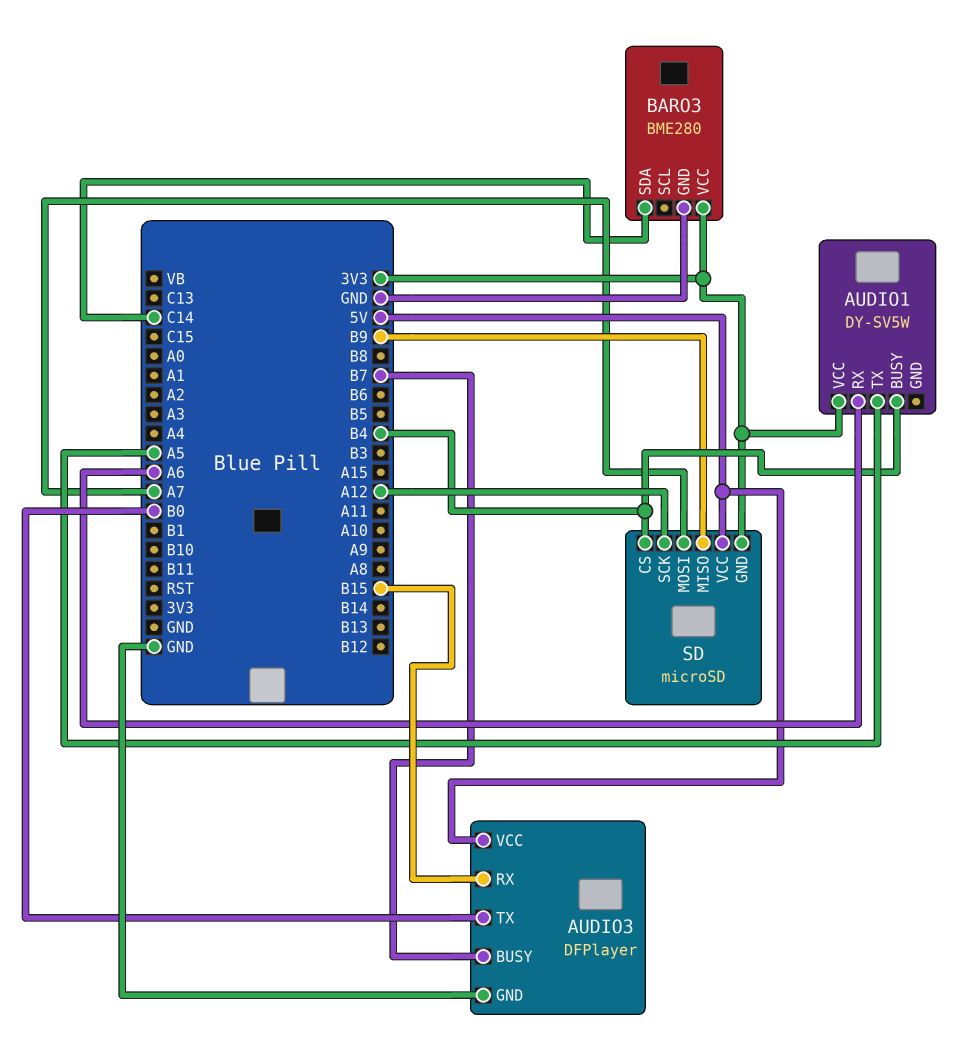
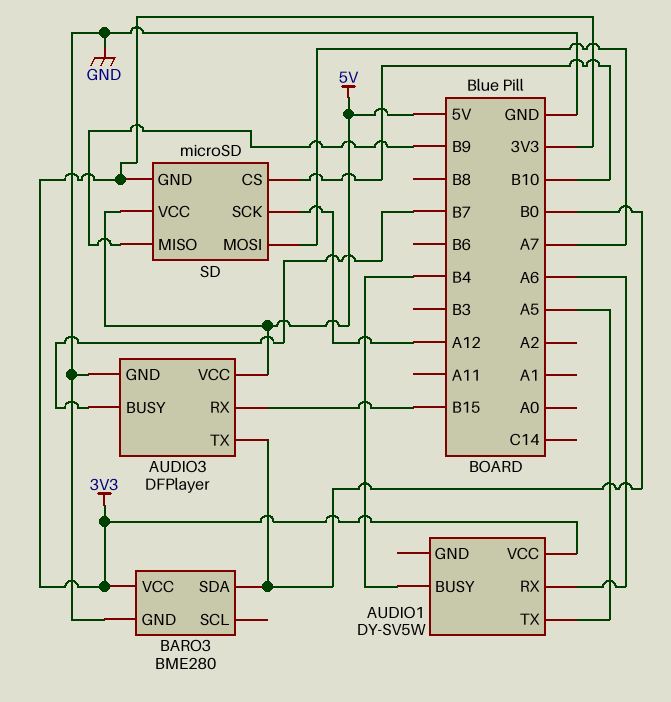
BARO3 pin SDA: C14 -> B0
SD pin CS: B4 -> B10

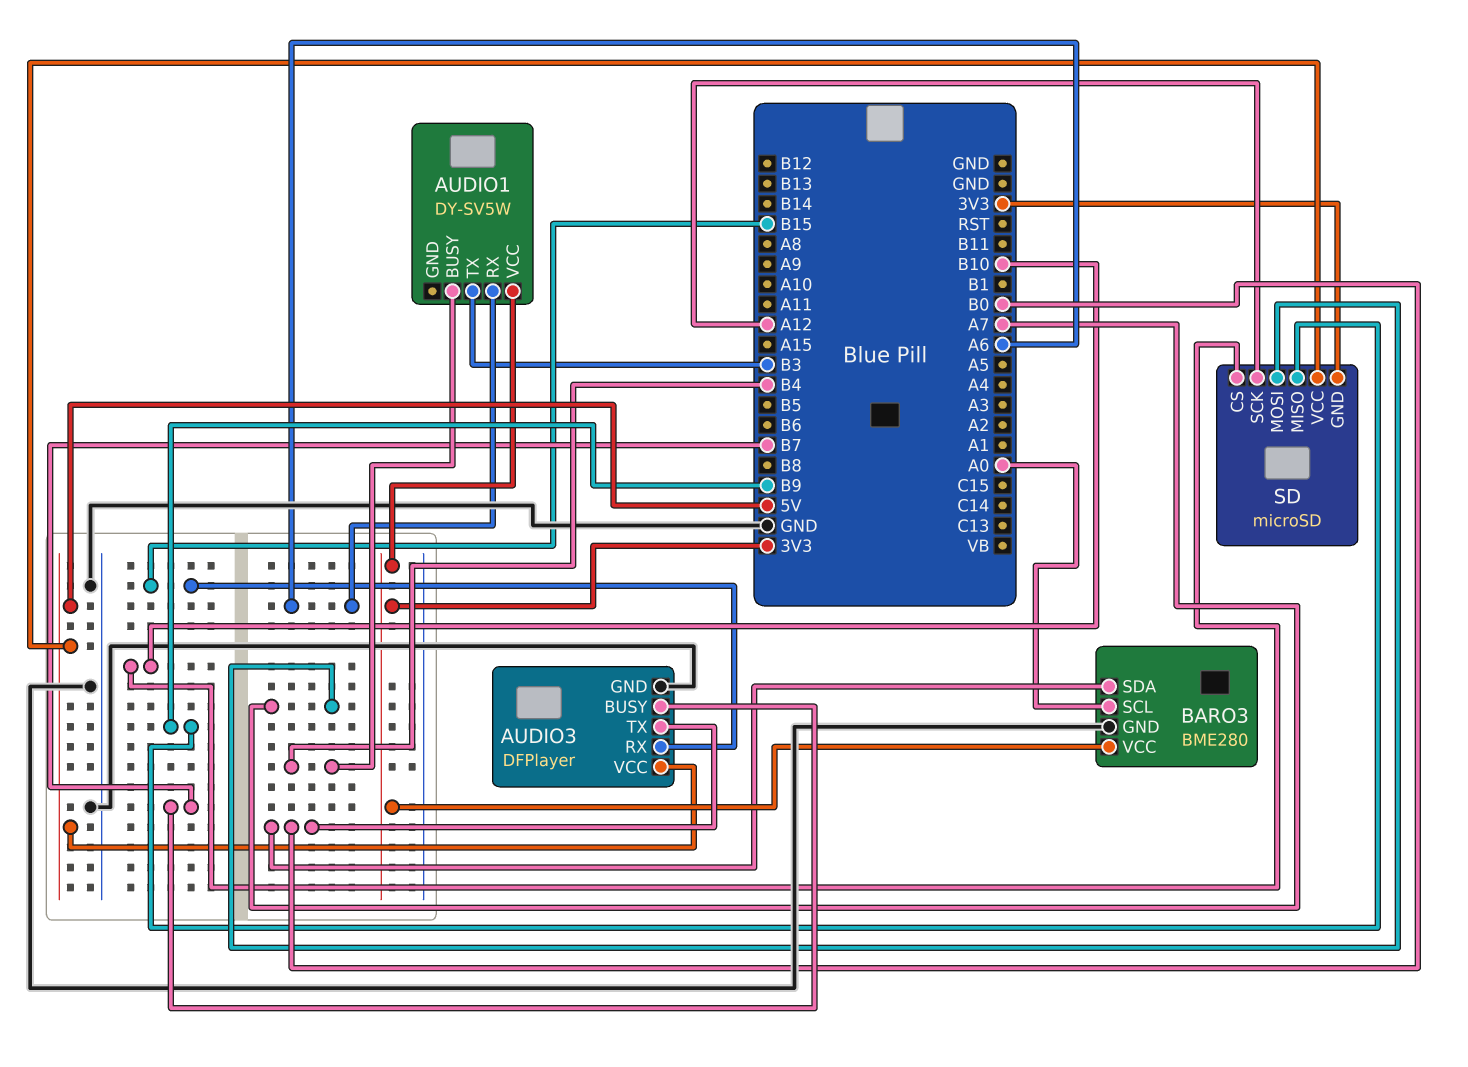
AUDIO1 pin TX: A5 -> B3
BARO3 pin SCL: none -> A0

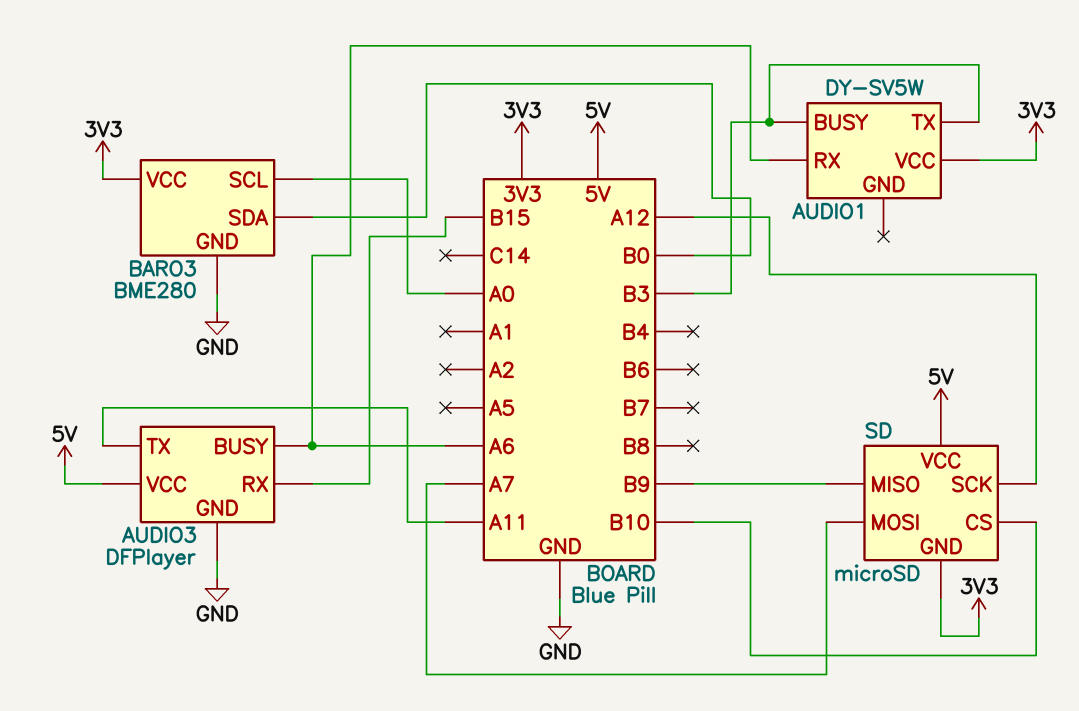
AUDIO1 pin BUSY: B4 -> B3
AUDIO3 pin BUSY: B7 -> A6
AUDIO3 pin TX: B0 -> A11

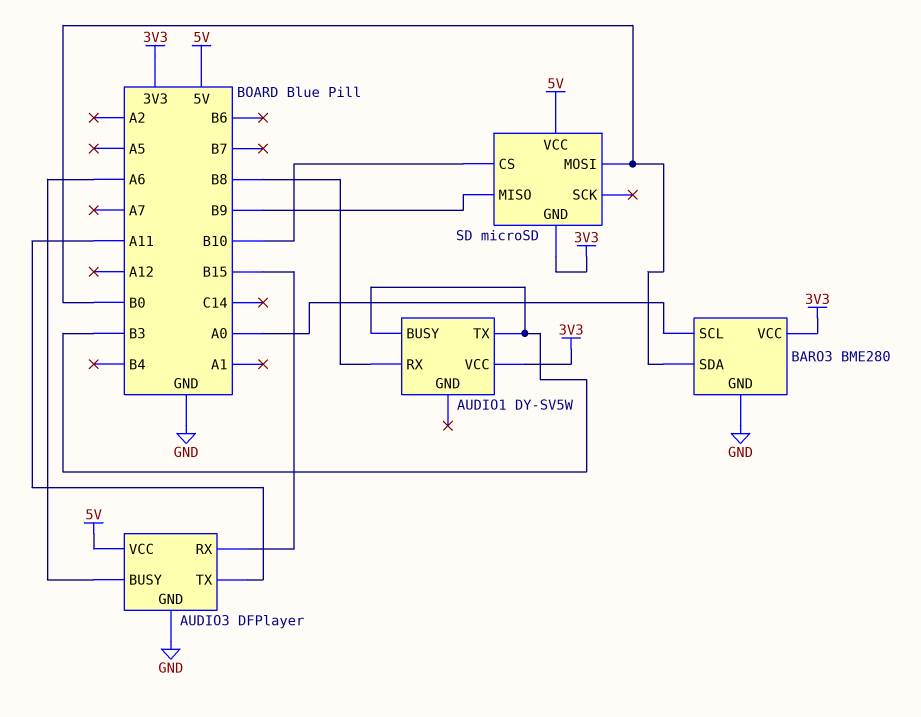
AUDIO1 pin RX: A6 -> B8
SD pin MOSI: A7 -> B0
SD pin SCK: A12 -> none

